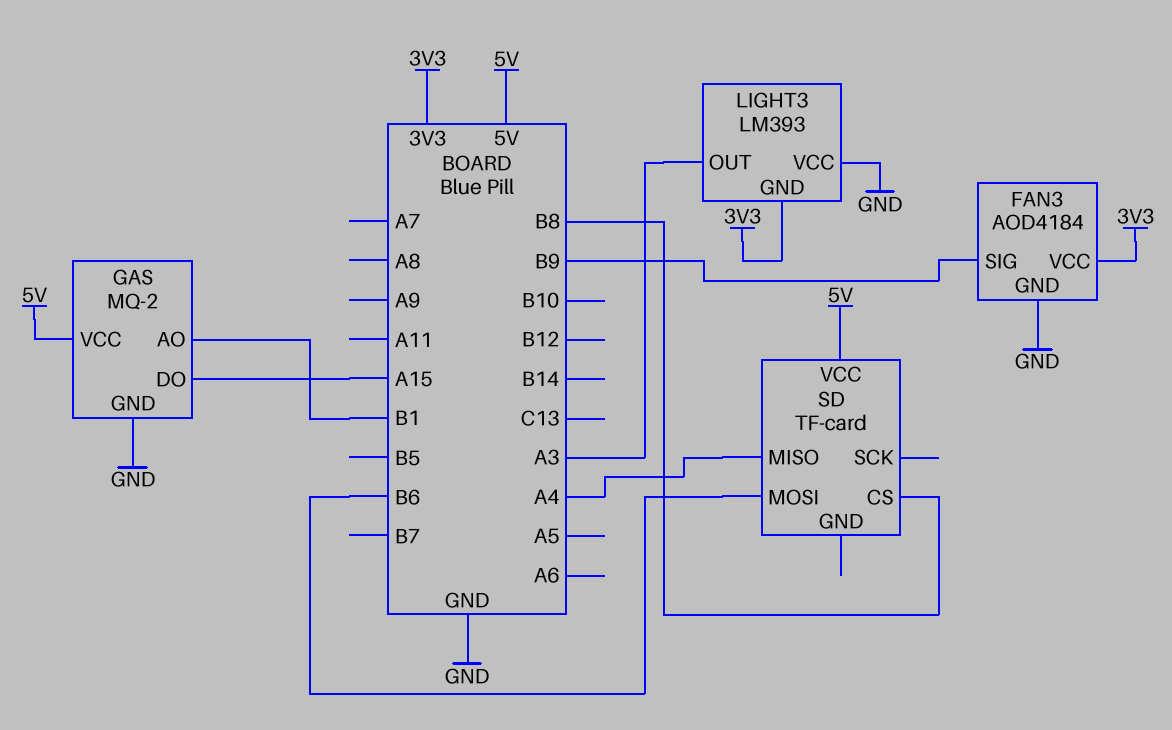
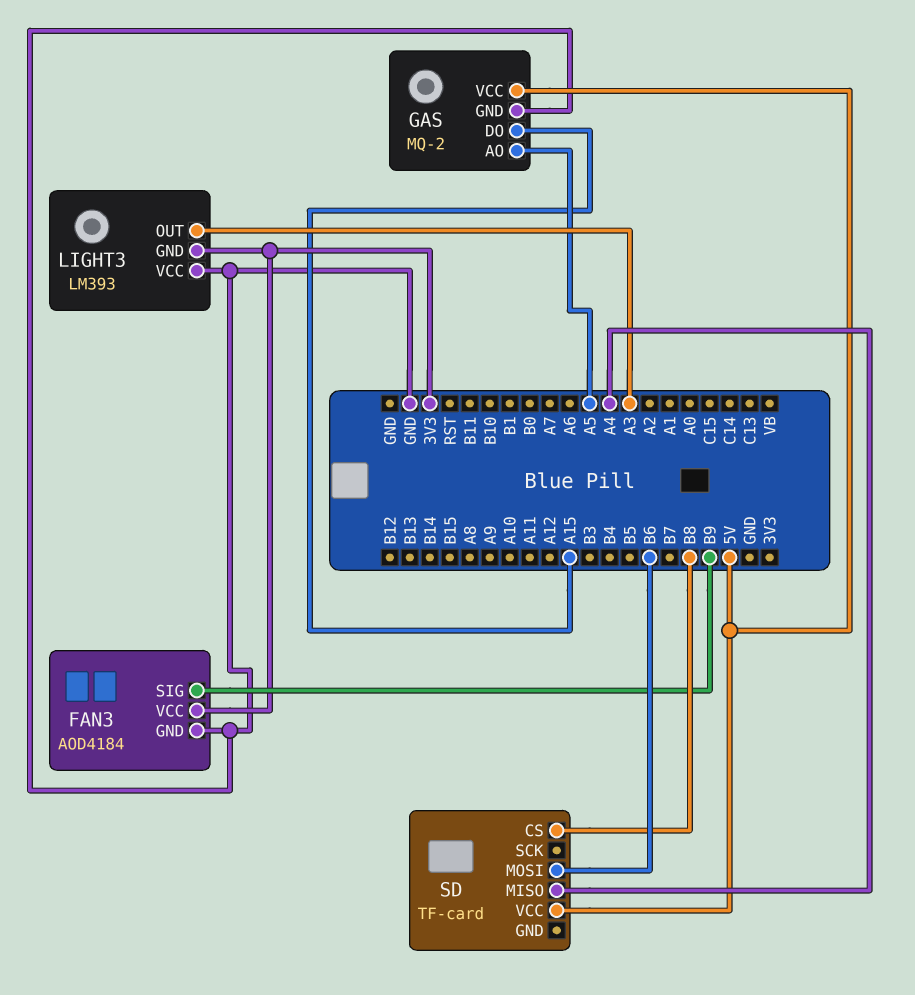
GAS pin AO: B1 -> A5

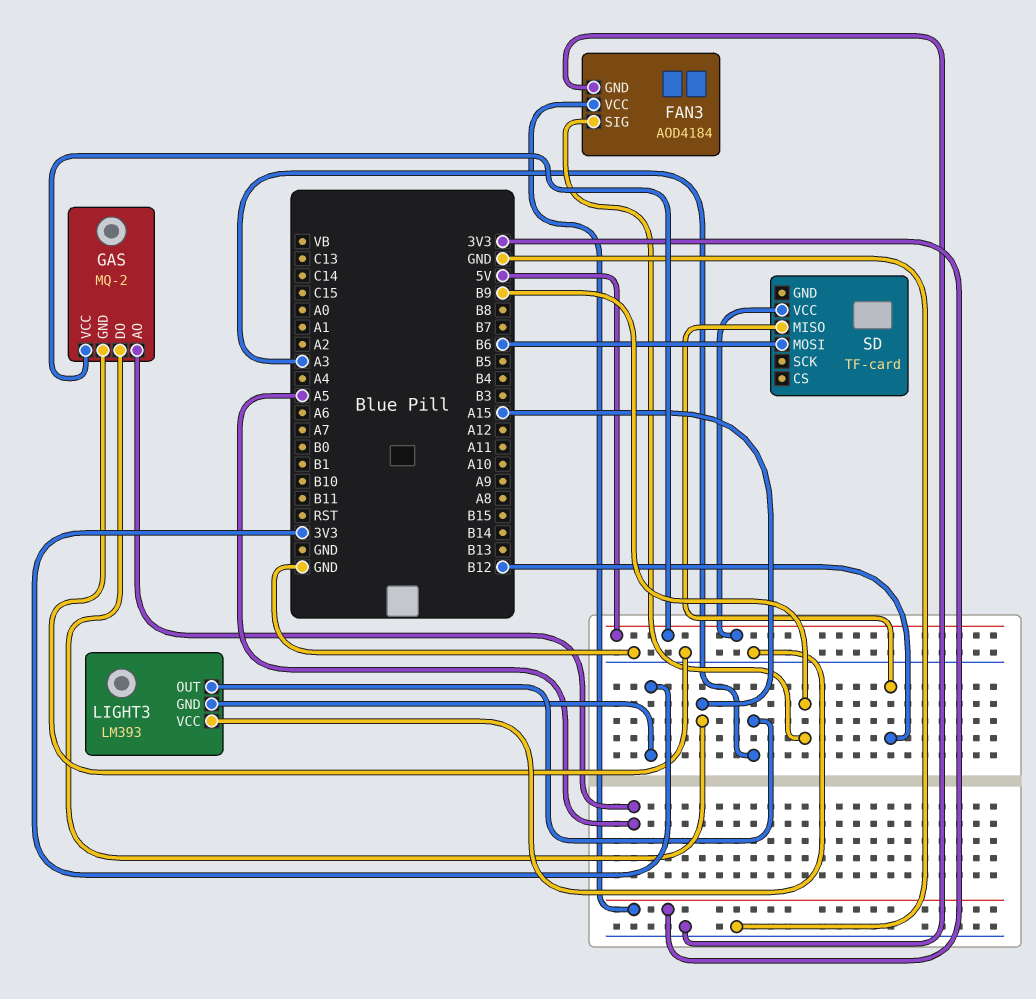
SD pin CS: B8 -> none
SD pin MISO: A4 -> B12

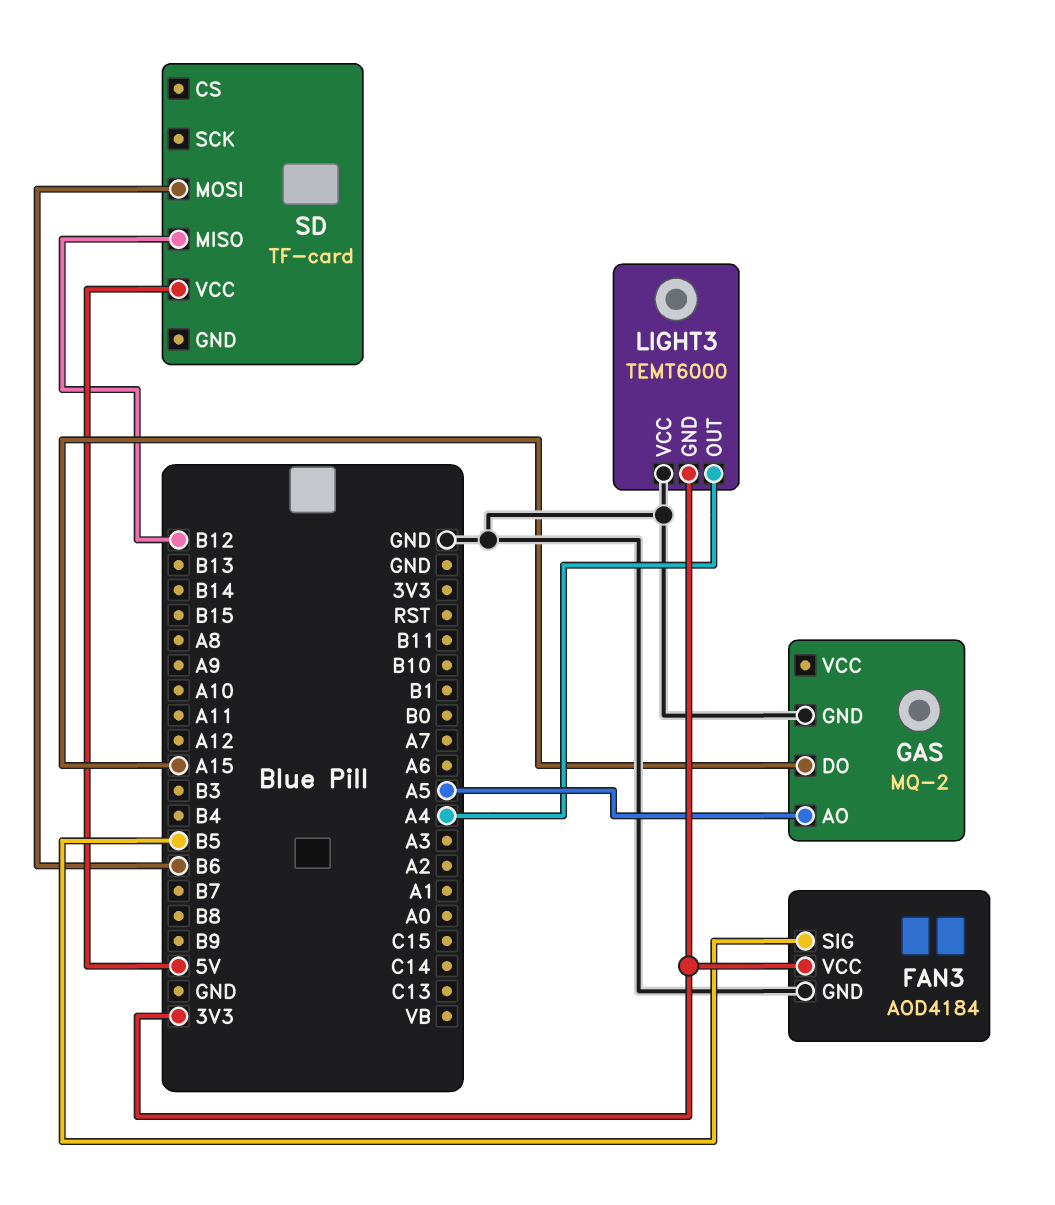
FAN3 pin SIG: B9 -> B5
GAS pin VCC: 5V -> none
LIGHT3: LM393 -> TEMT6000
LIGHT3 pin OUT: A3 -> A4

